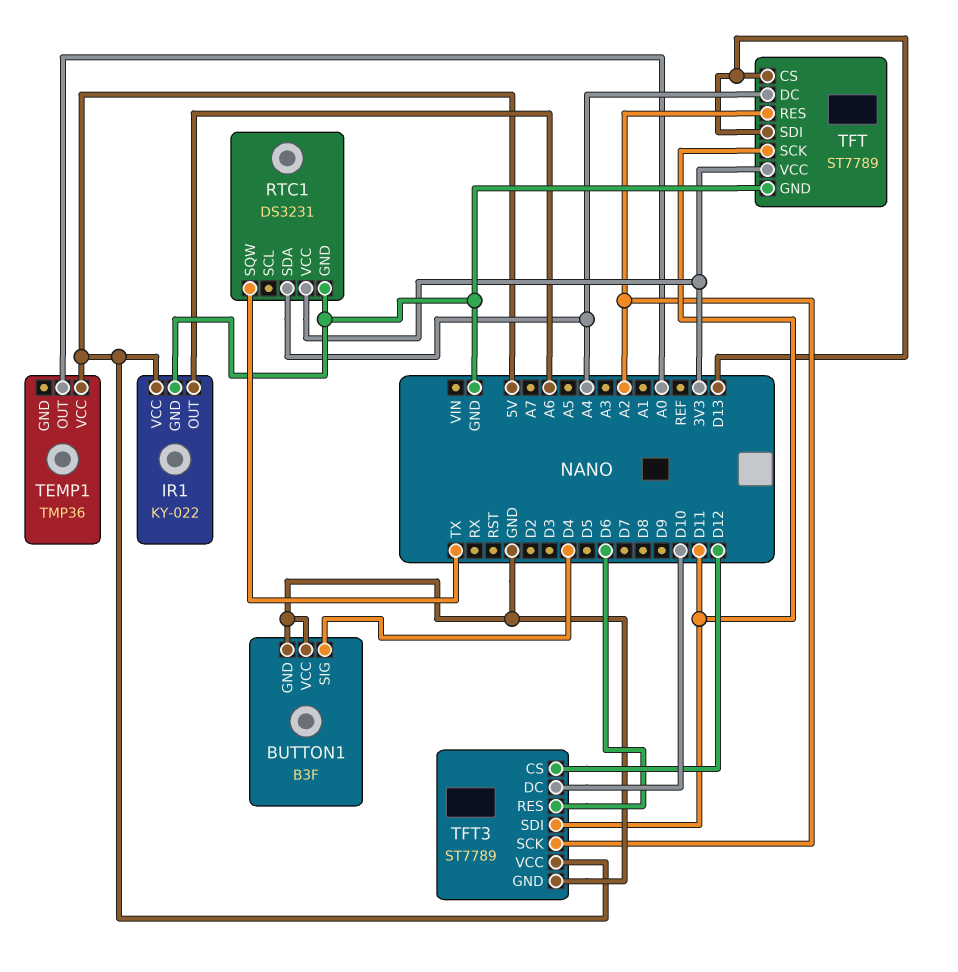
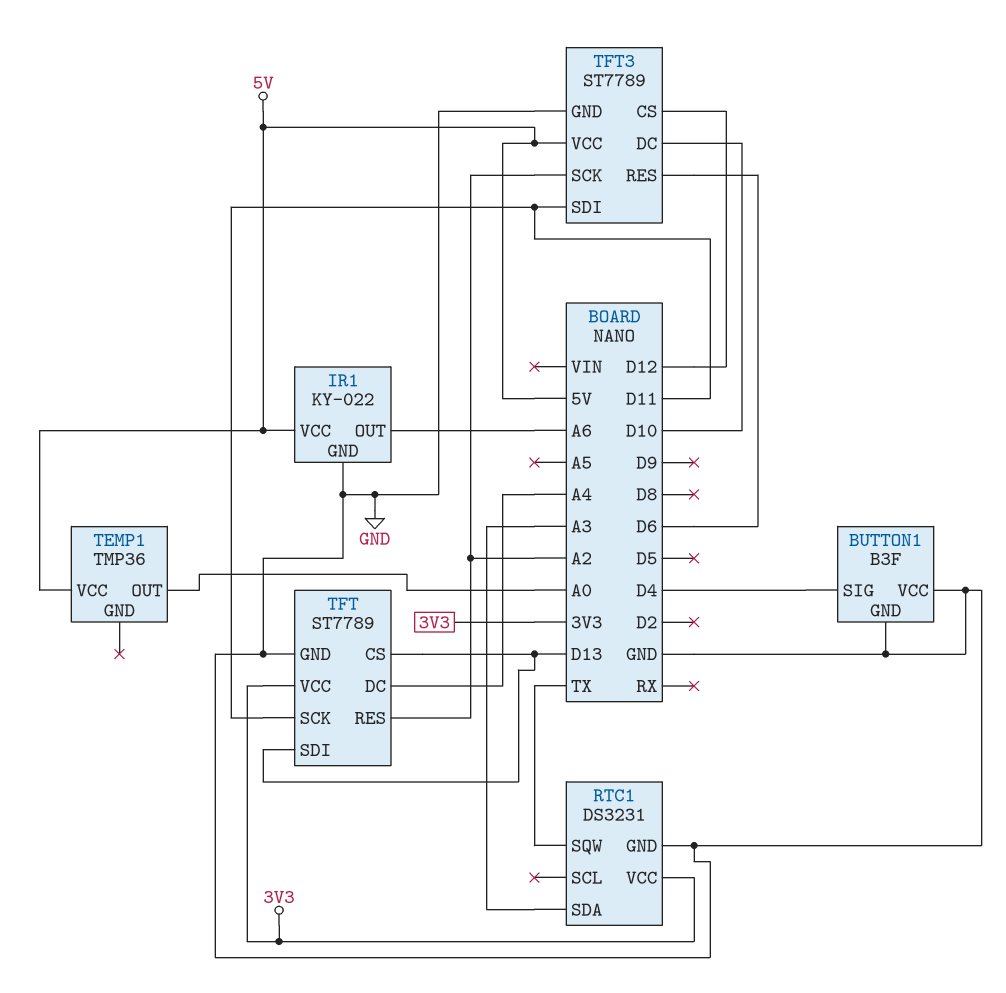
RTC1 pin SDA: A4 -> A3

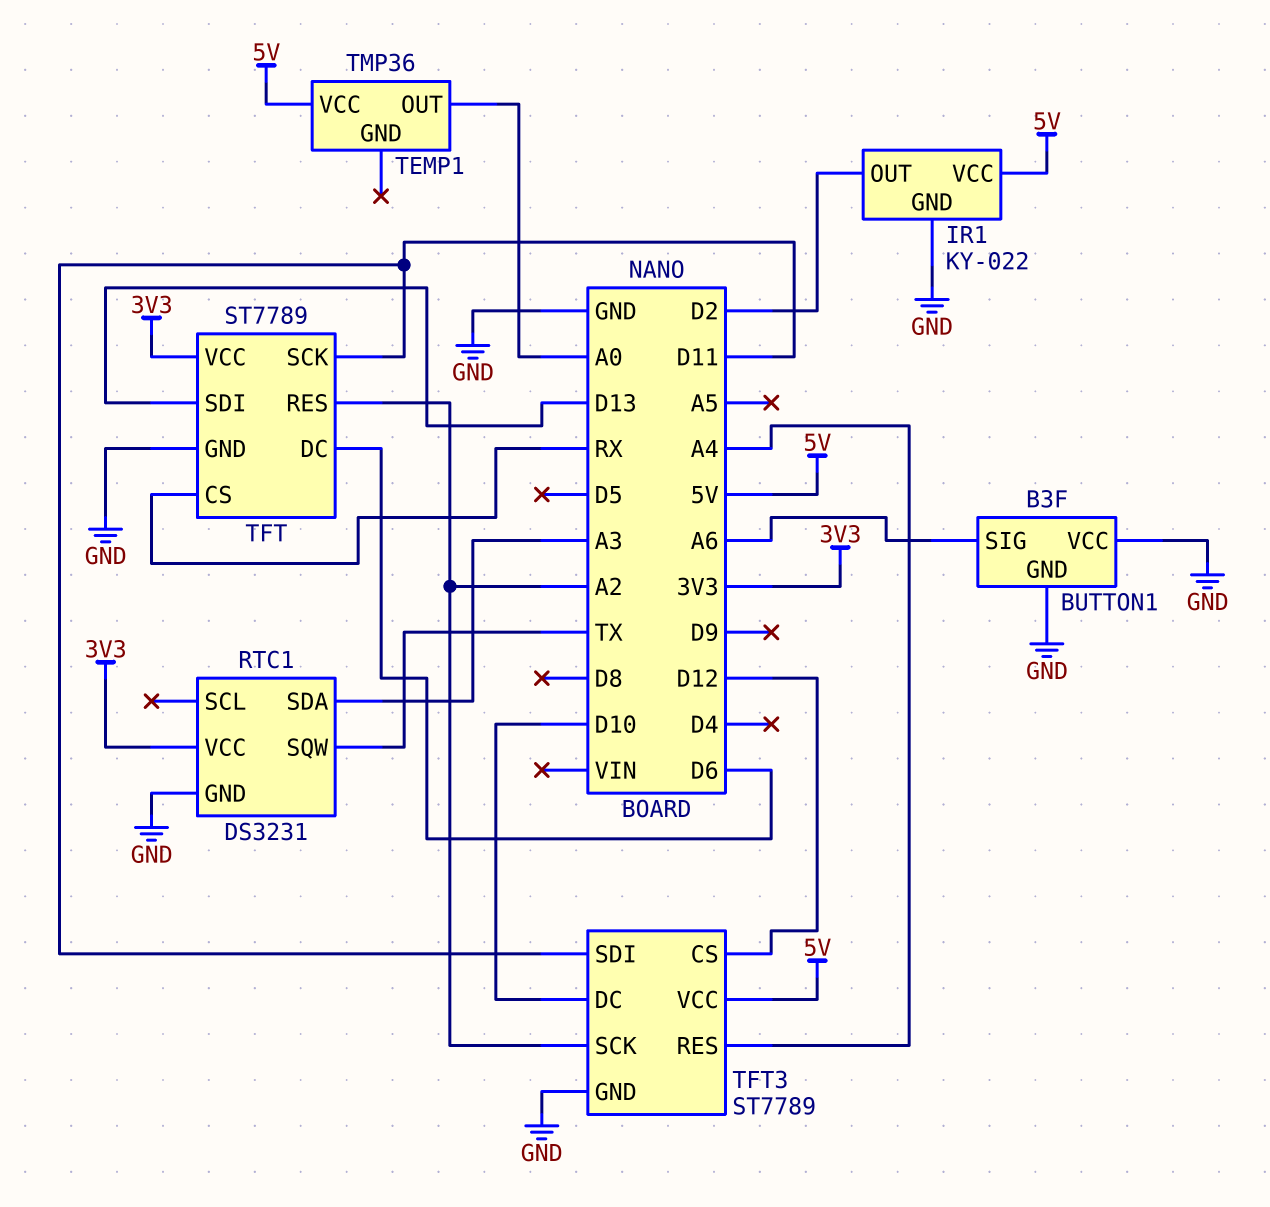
BUTTON1 pin SIG: D4 -> A6
IR1 pin OUT: A6 -> D2
TFT pin CS: D13 -> RX
TFT pin DC: A4 -> D6
TFT3 pin RES: D6 -> A4

